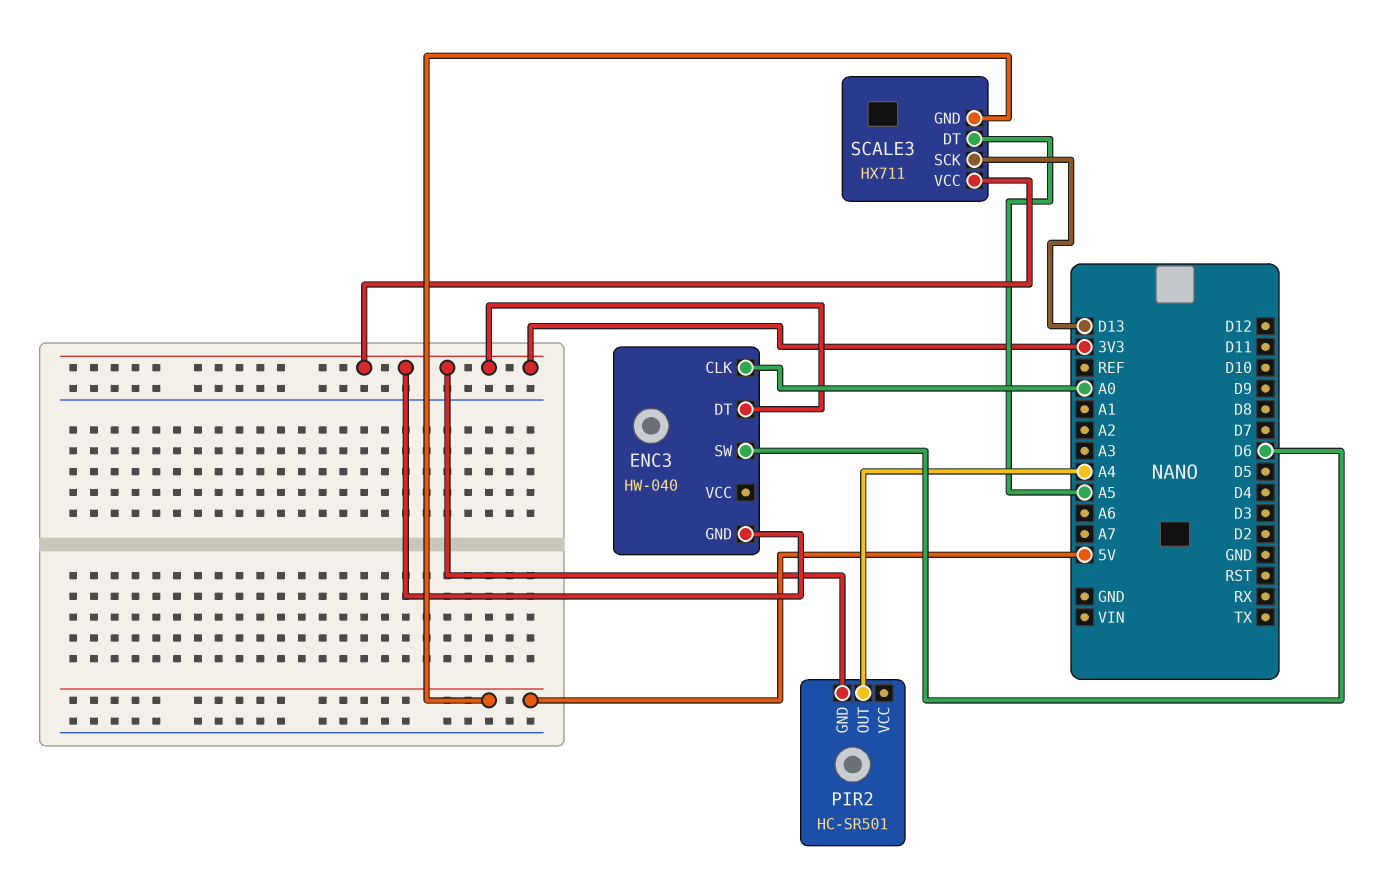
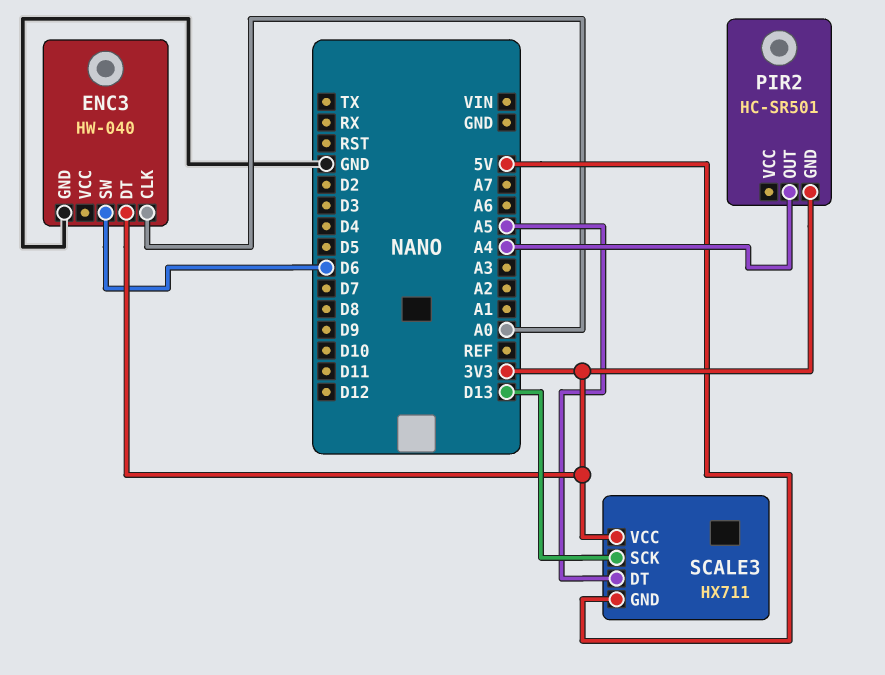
ENC3 pin GND: 3V3 -> GND

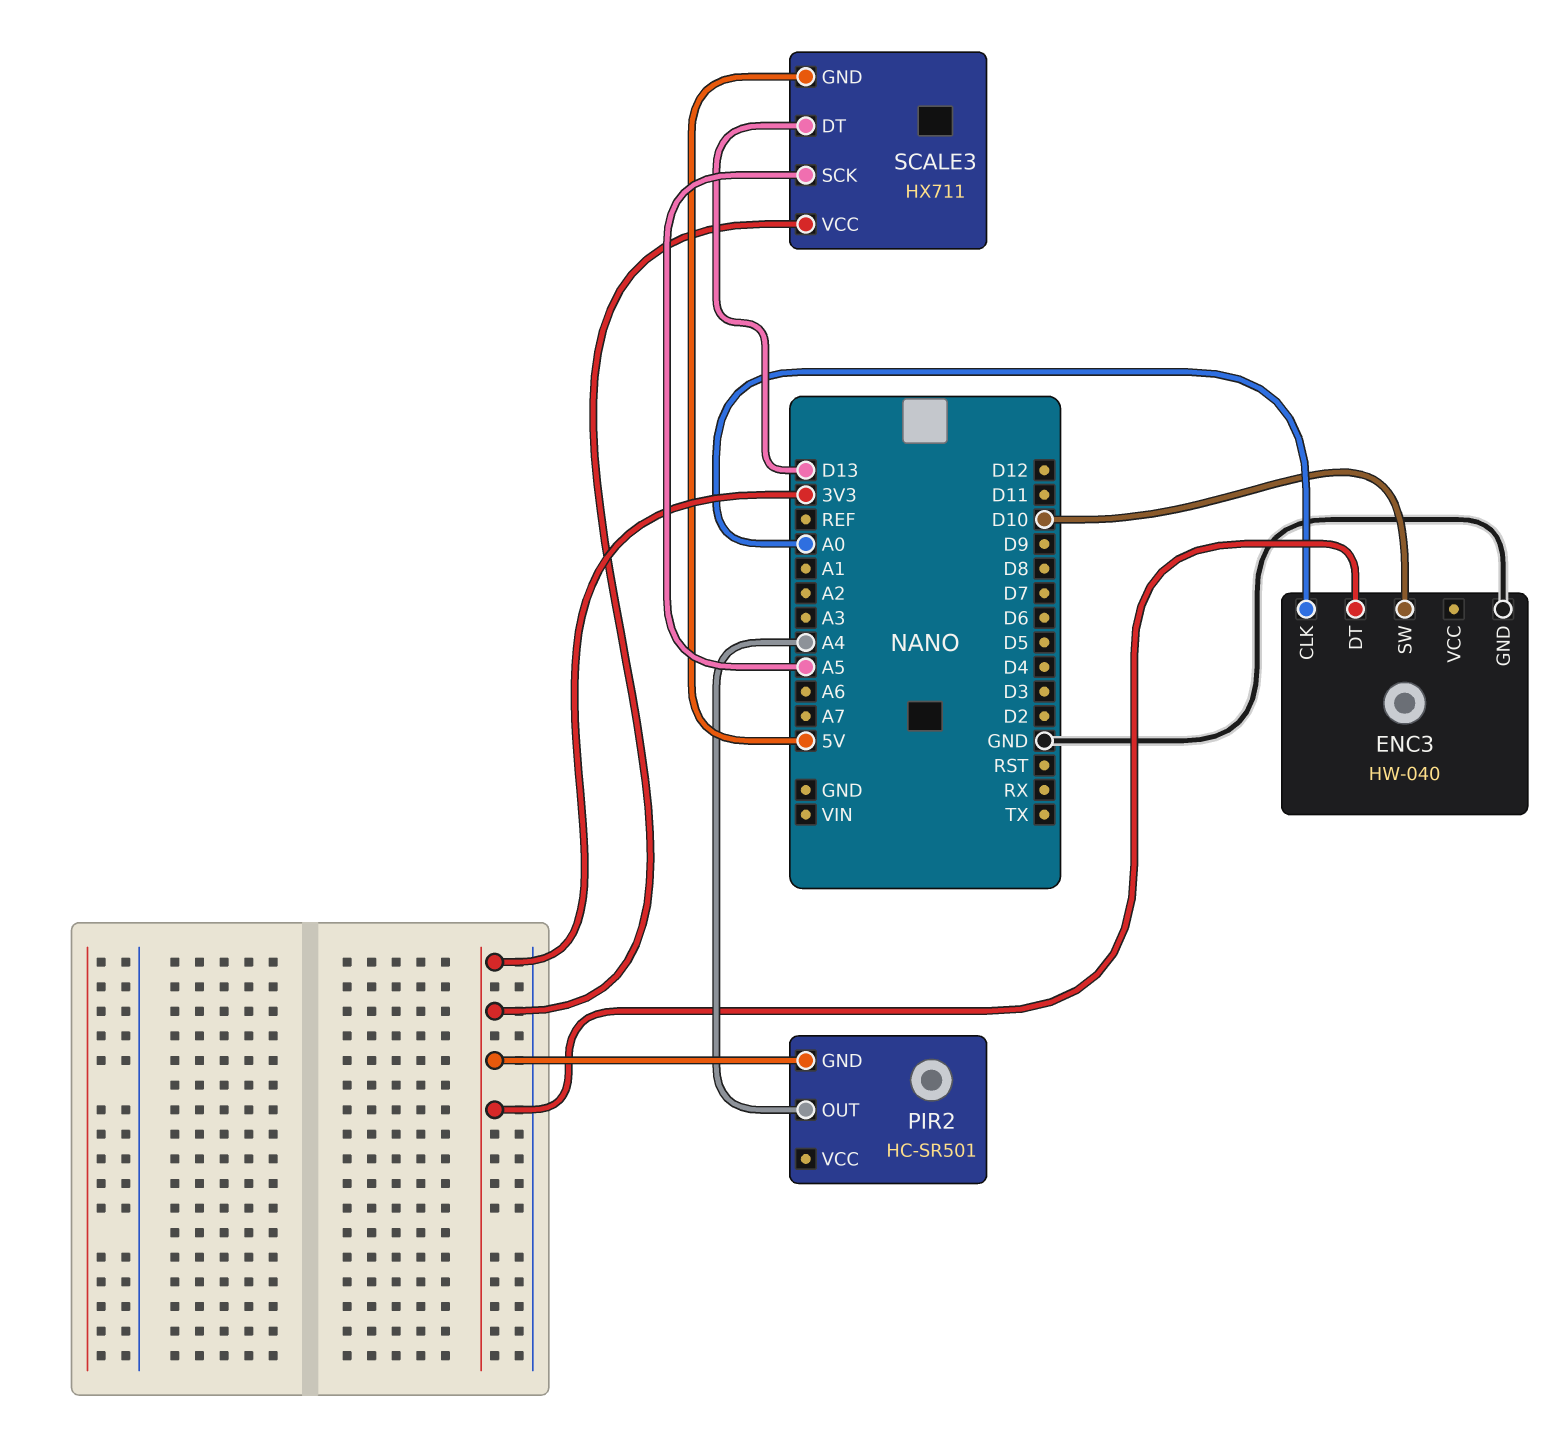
ENC3 pin SW: D6 -> D10
SCALE3 pin DT: A5 -> D13
SCALE3 pin SCK: D13 -> A5

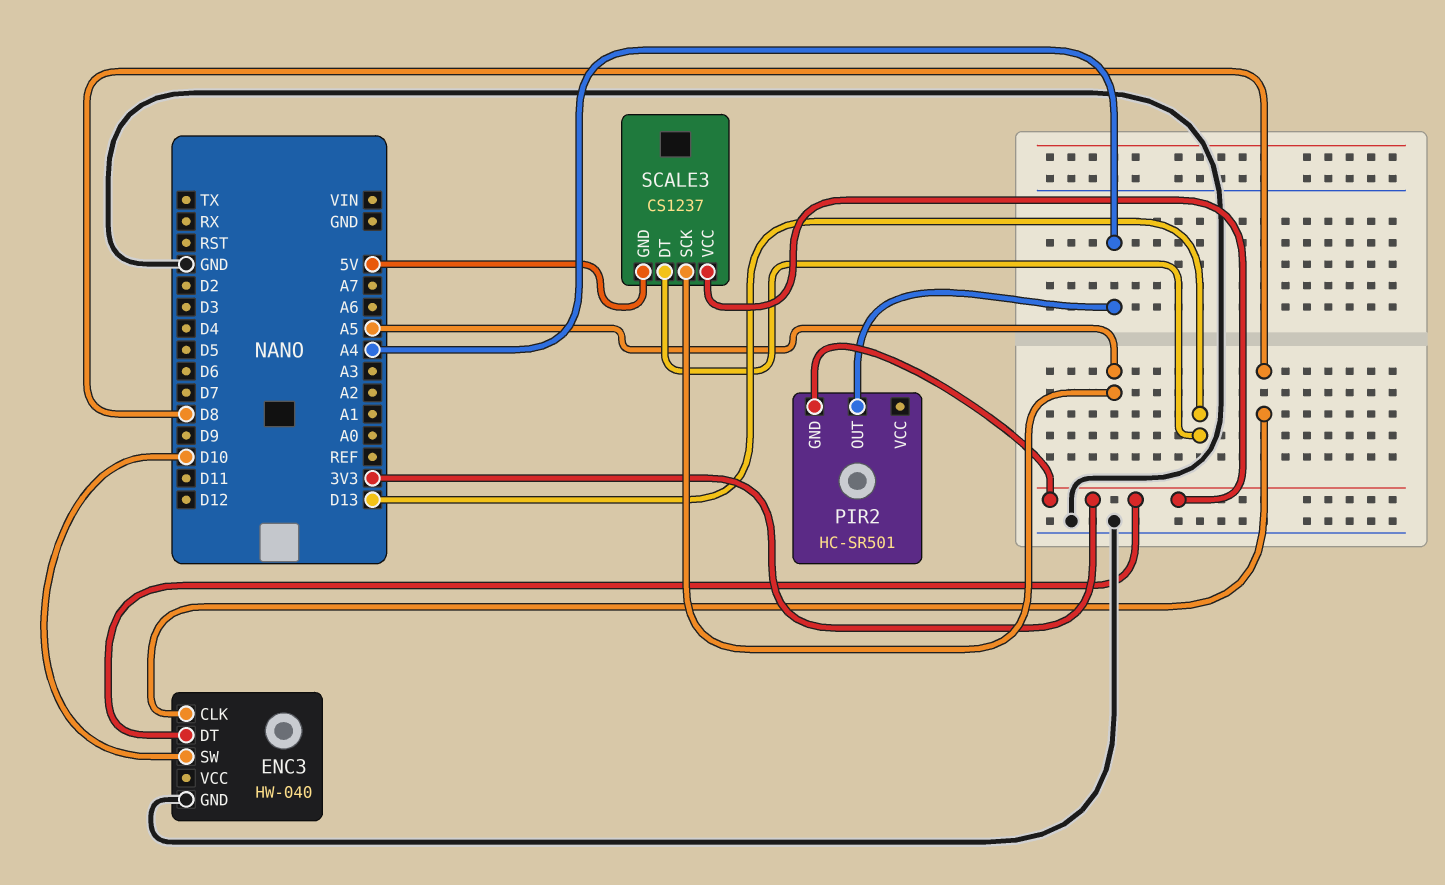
ENC3 pin CLK: A0 -> D8
SCALE3: HX711 -> CS1237

